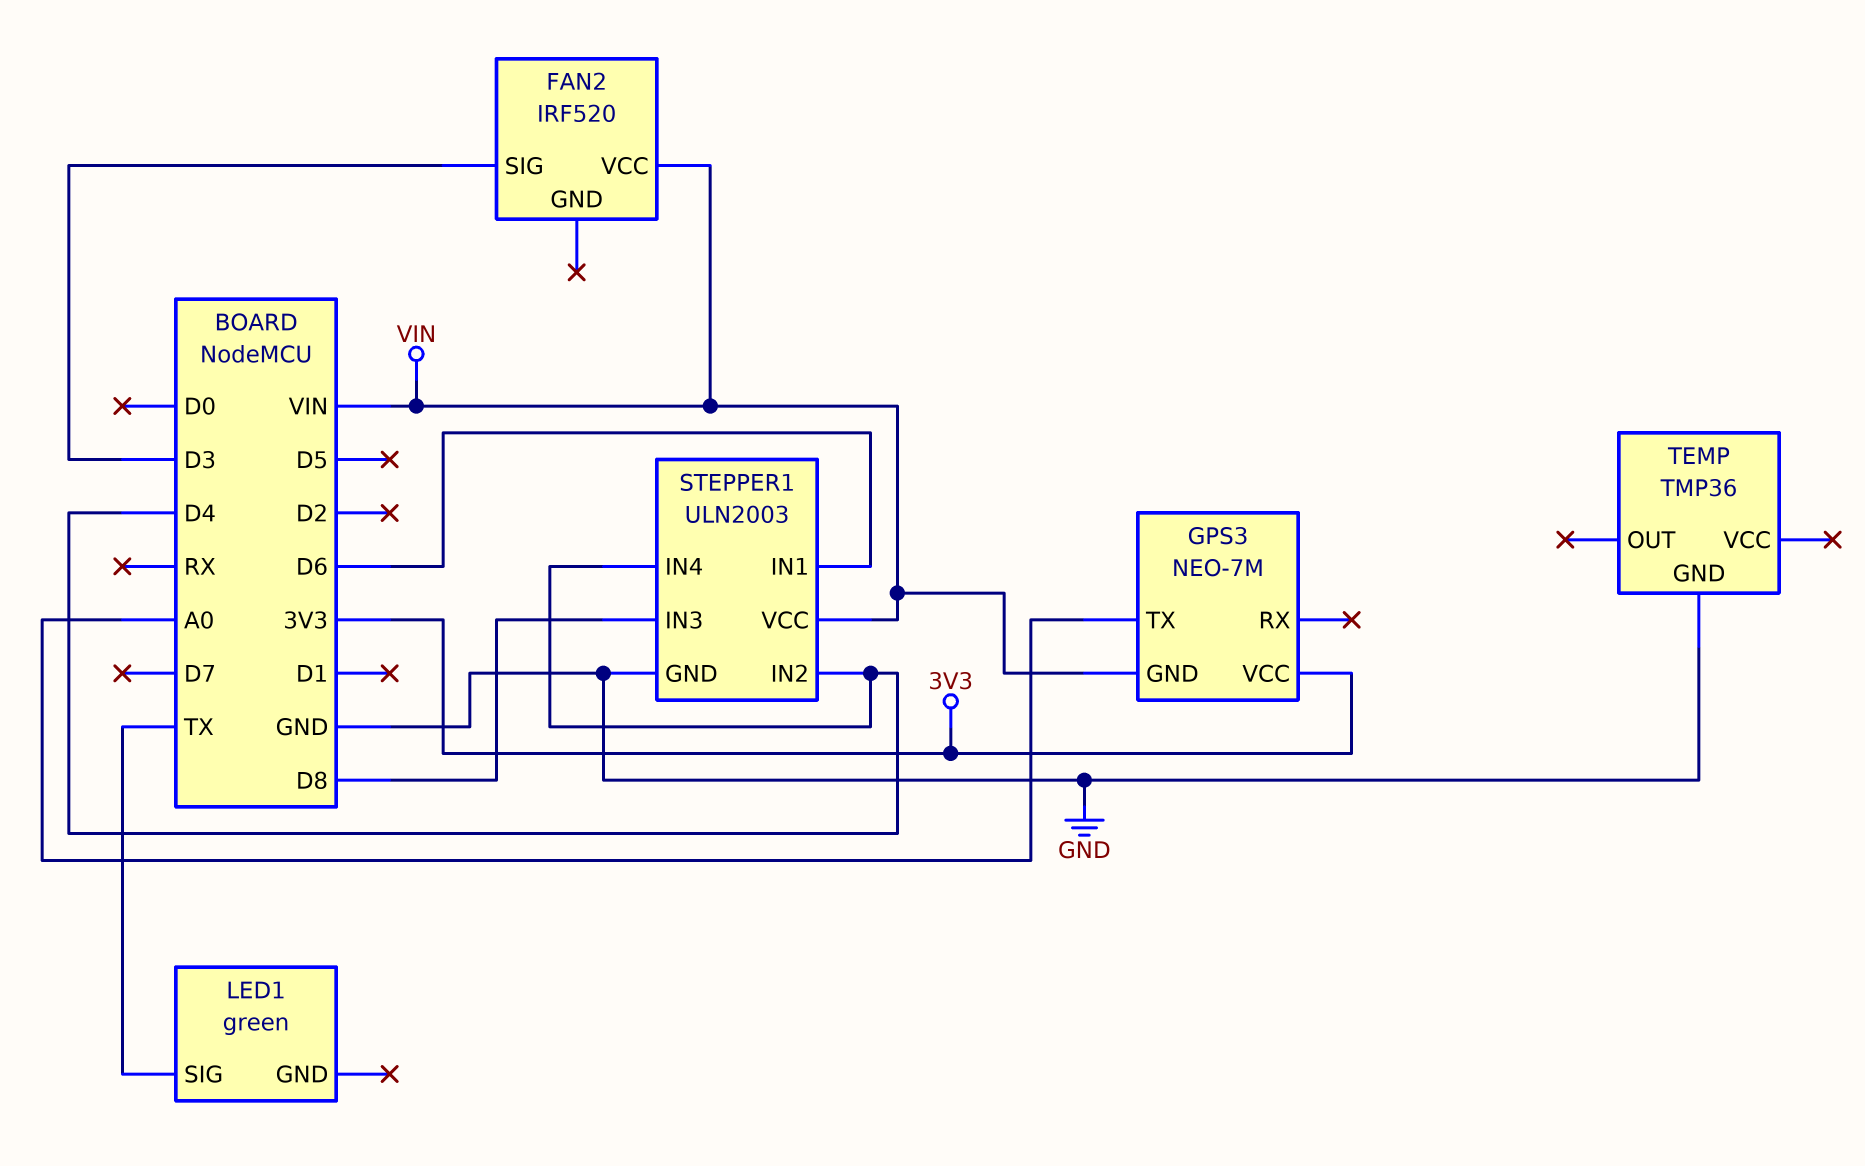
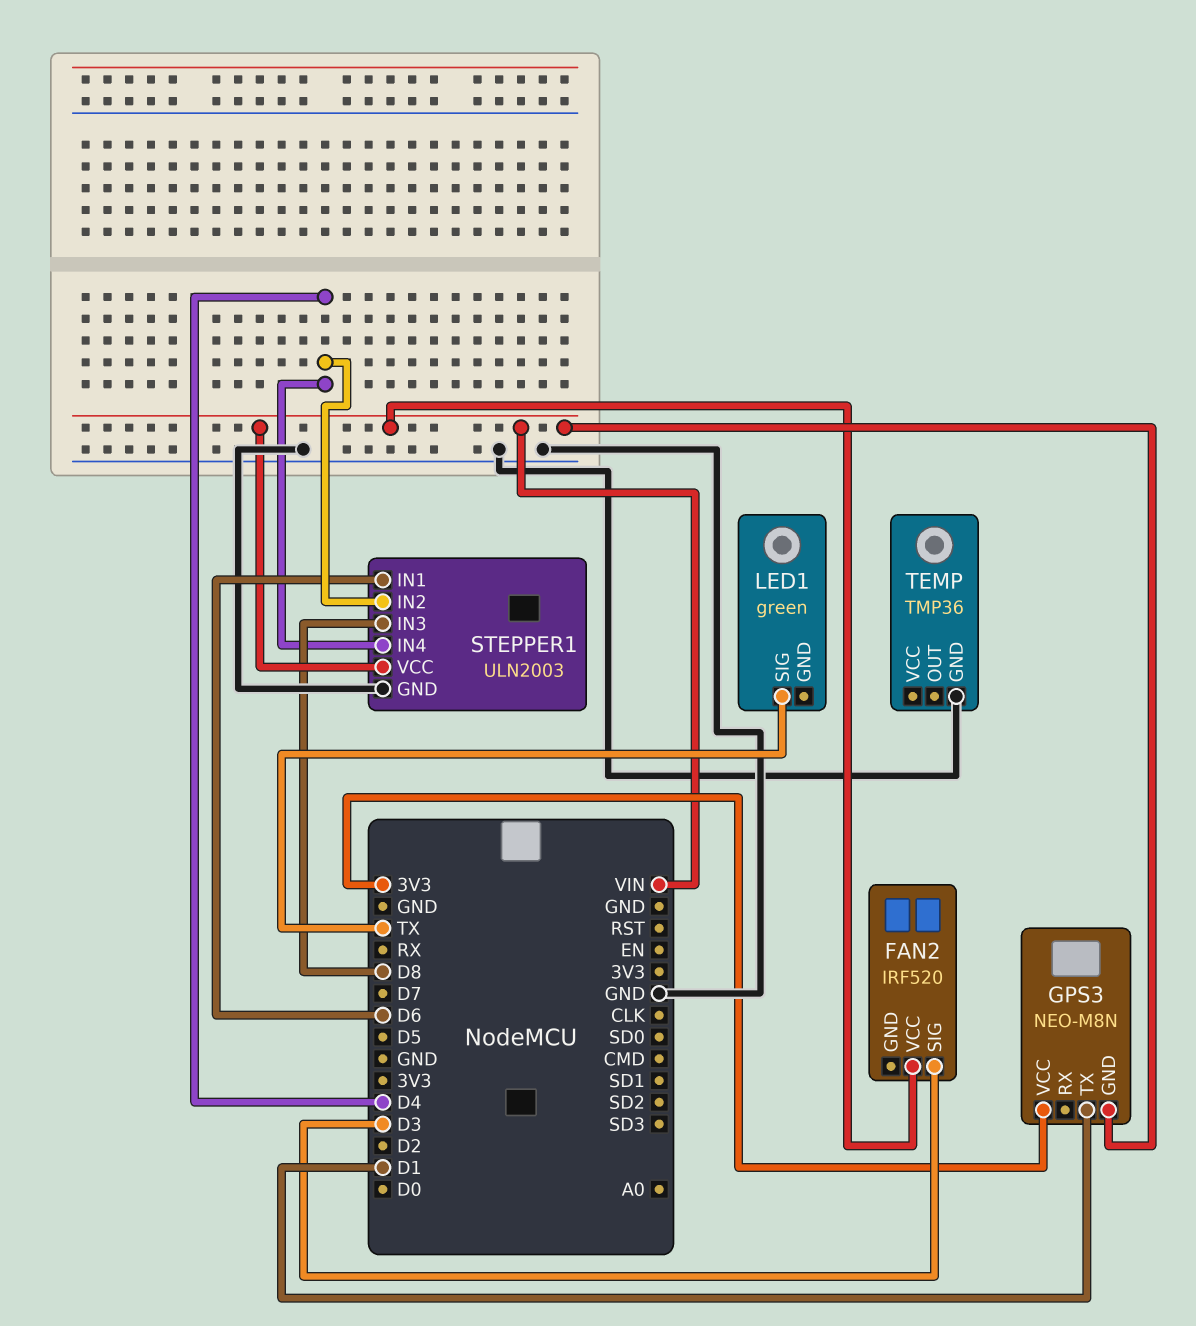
GPS3: NEO-7M -> NEO-M8N
GPS3 pin TX: A0 -> D1

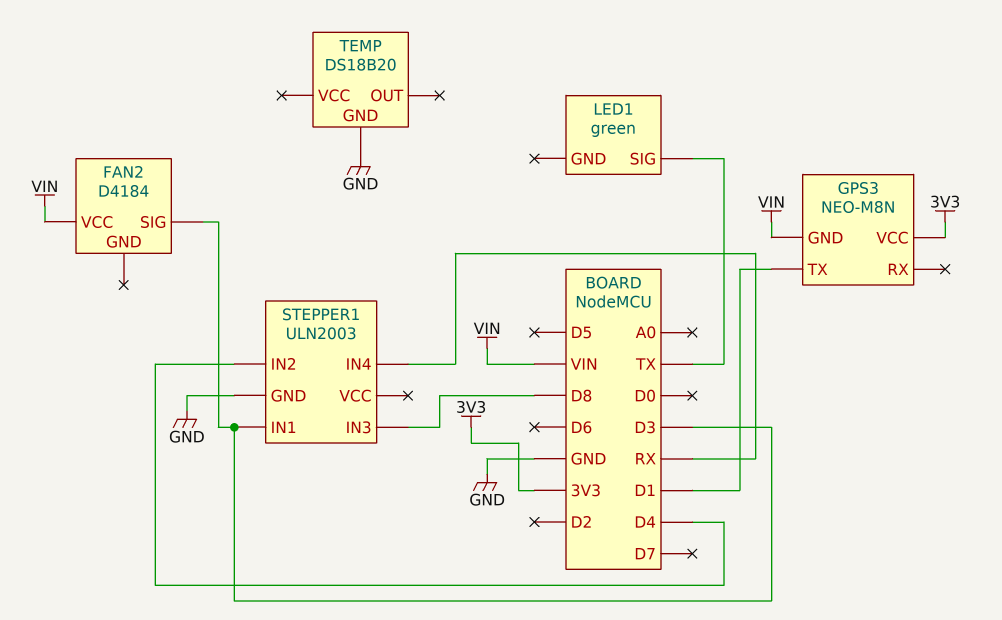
FAN2: IRF520 -> D4184
STEPPER1 pin IN1: D6 -> D3
STEPPER1 pin IN4: D4 -> RX
STEPPER1 pin VCC: VIN -> none
TEMP: TMP36 -> DS18B20

